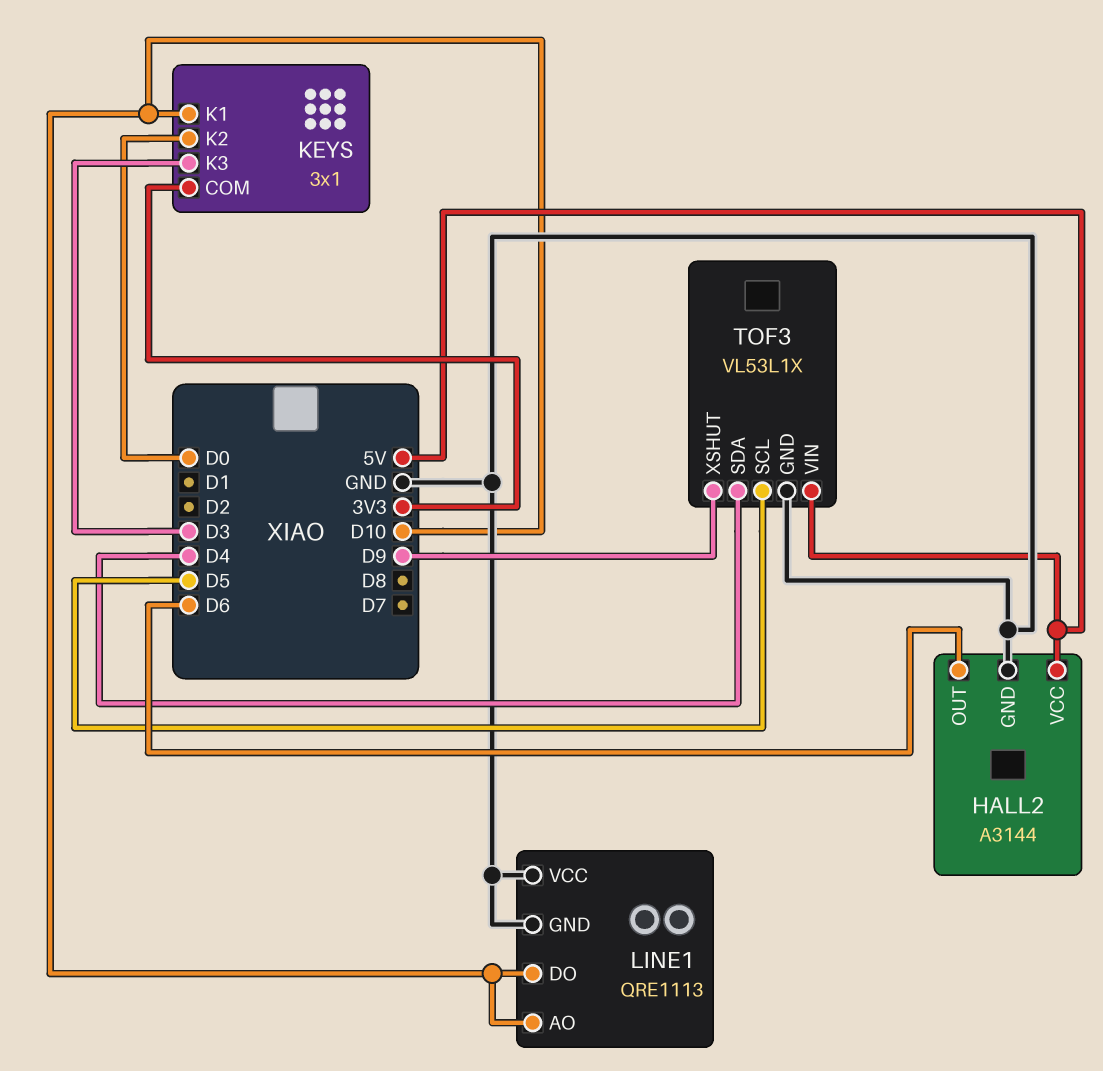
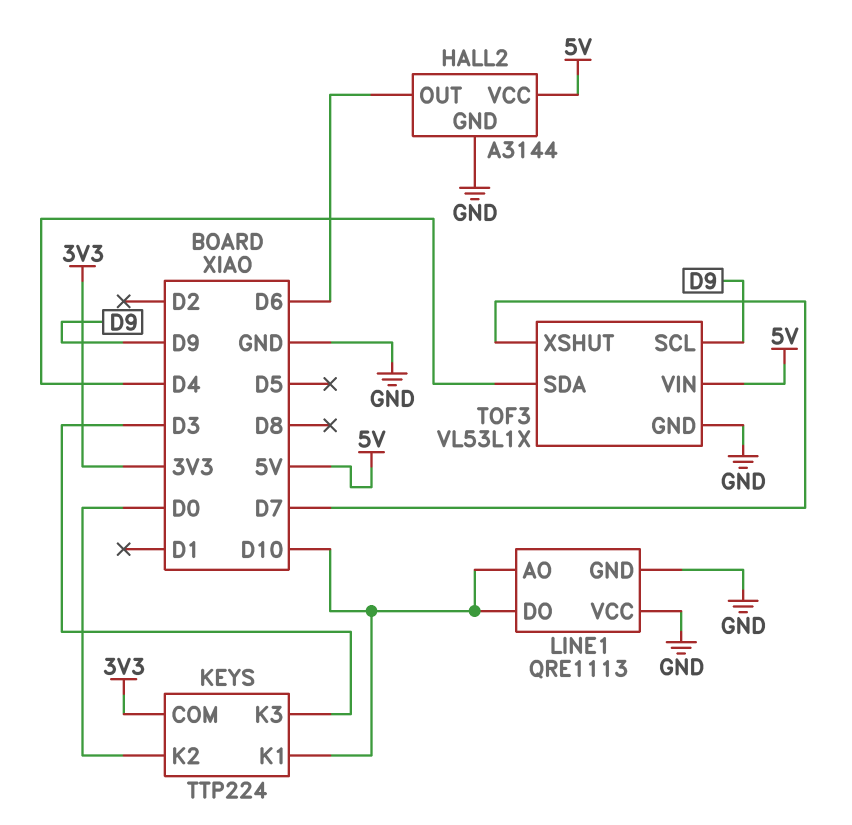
KEYS: 3x1 -> TTP224
TOF3 pin SCL: D5 -> D9
TOF3 pin XSHUT: D9 -> D7

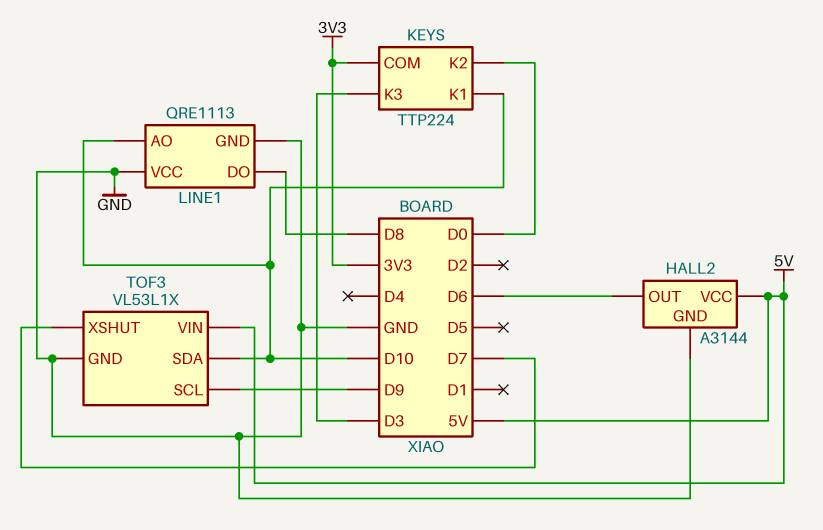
LINE1 pin DO: D10 -> D8
TOF3 pin SDA: D4 -> D10

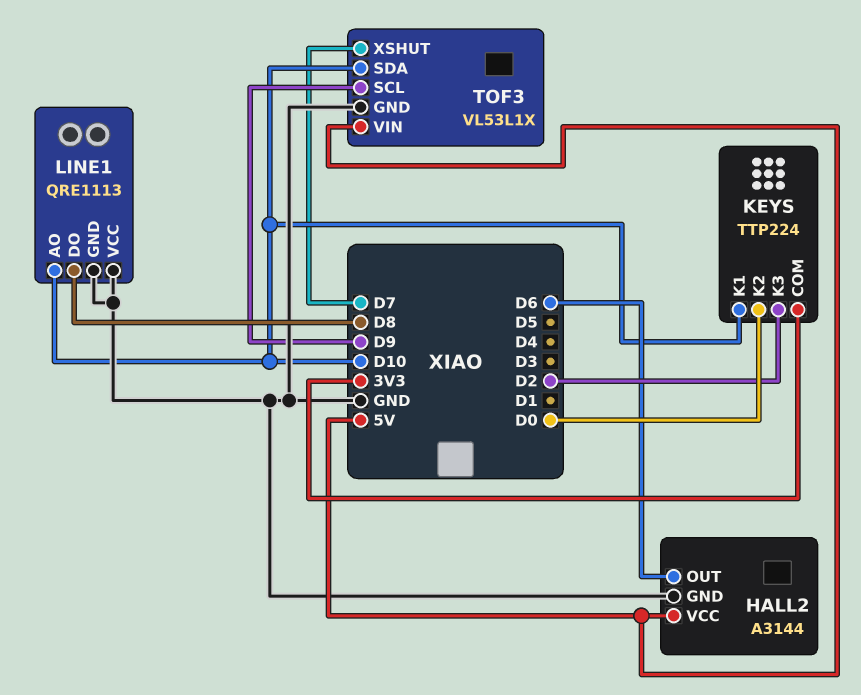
KEYS pin K3: D3 -> D2

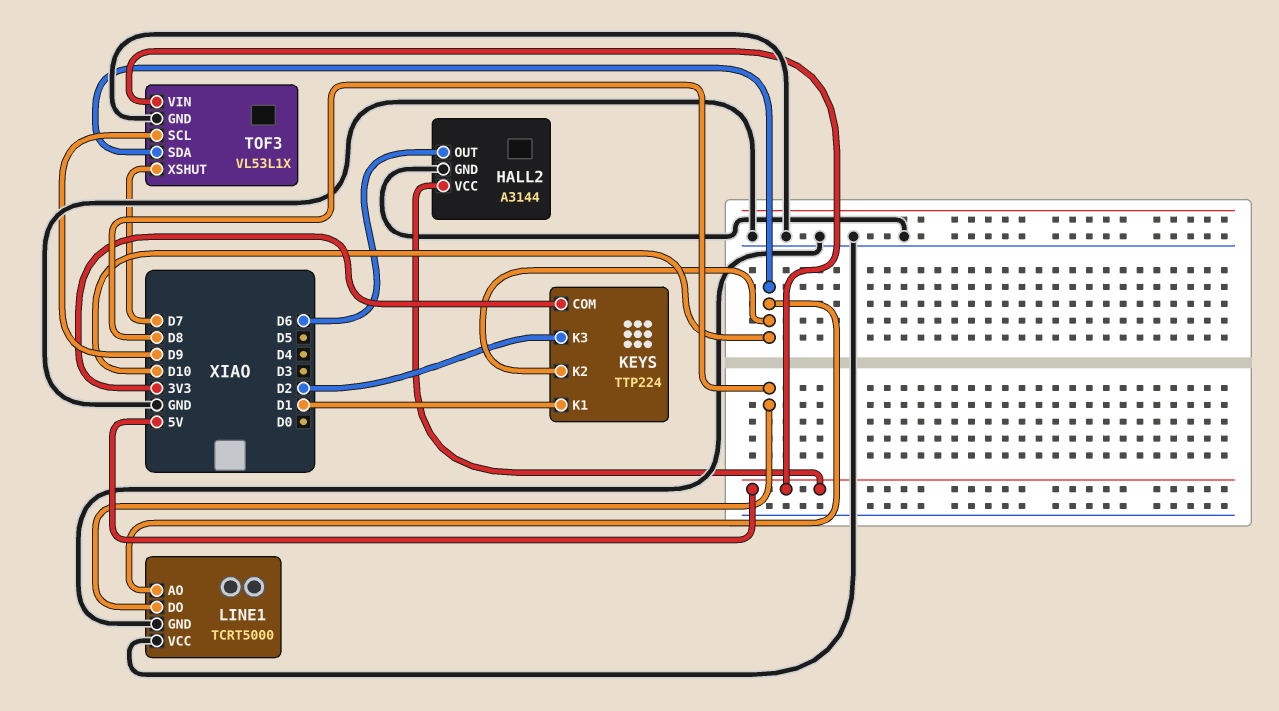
KEYS pin K1: D10 -> D1
KEYS pin K2: D0 -> D10
LINE1: QRE1113 -> TCRT5000

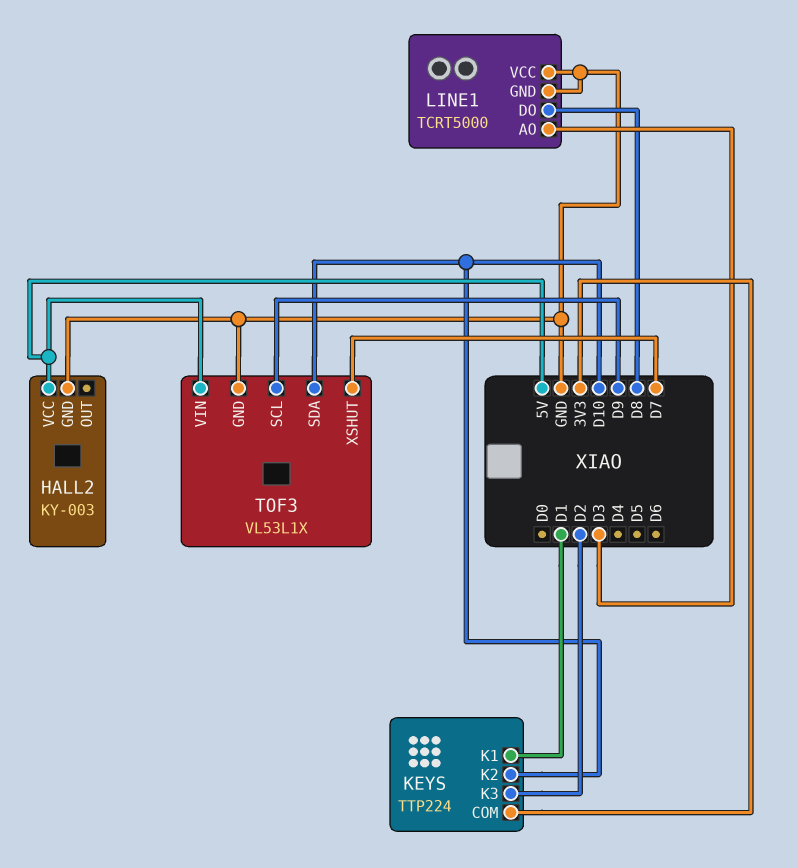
HALL2: A3144 -> KY-003
HALL2 pin OUT: D6 -> none
LINE1 pin AO: D10 -> D3

